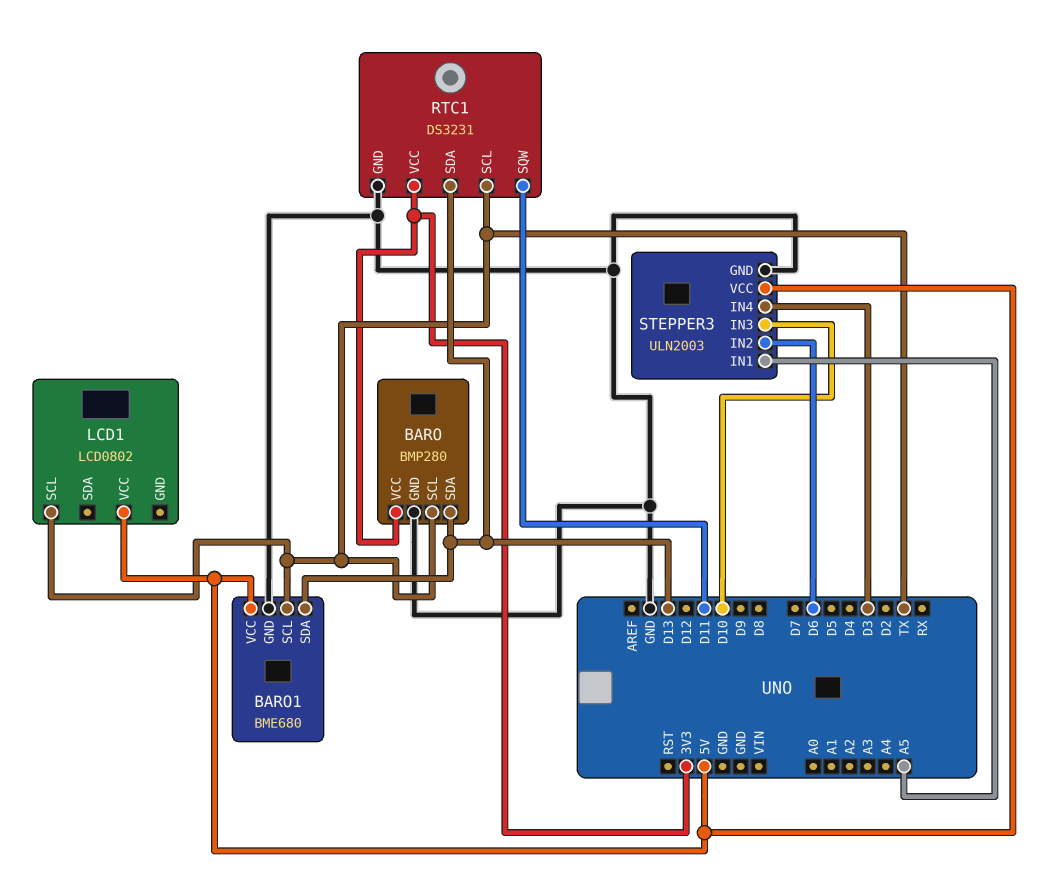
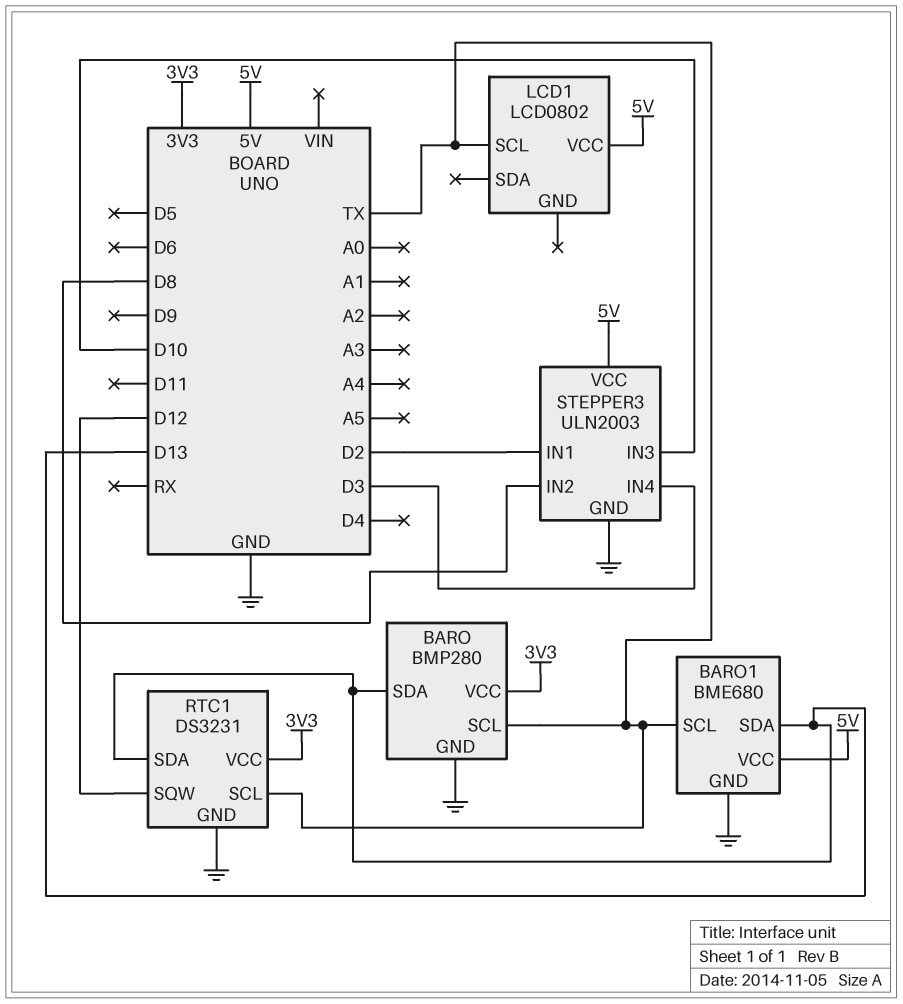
RTC1 pin SQW: D11 -> D12
STEPPER3 pin IN1: A5 -> D2
STEPPER3 pin IN2: D6 -> D8

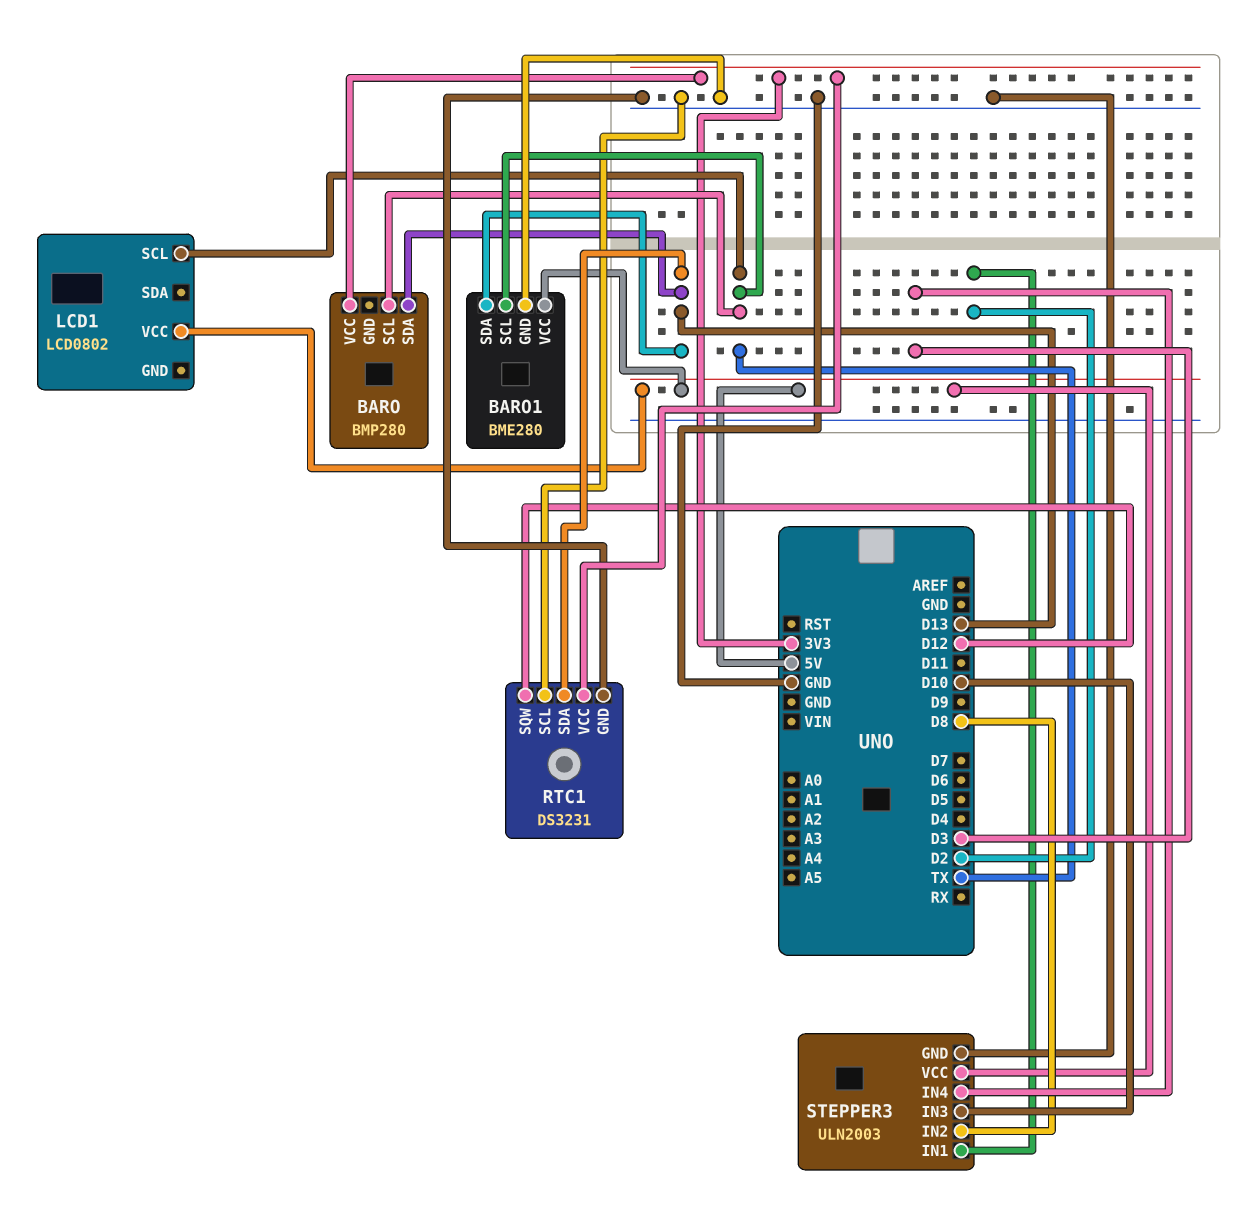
BARO pin GND: GND -> none
BARO1: BME680 -> BME280
RTC1 pin SCL: TX -> GND

